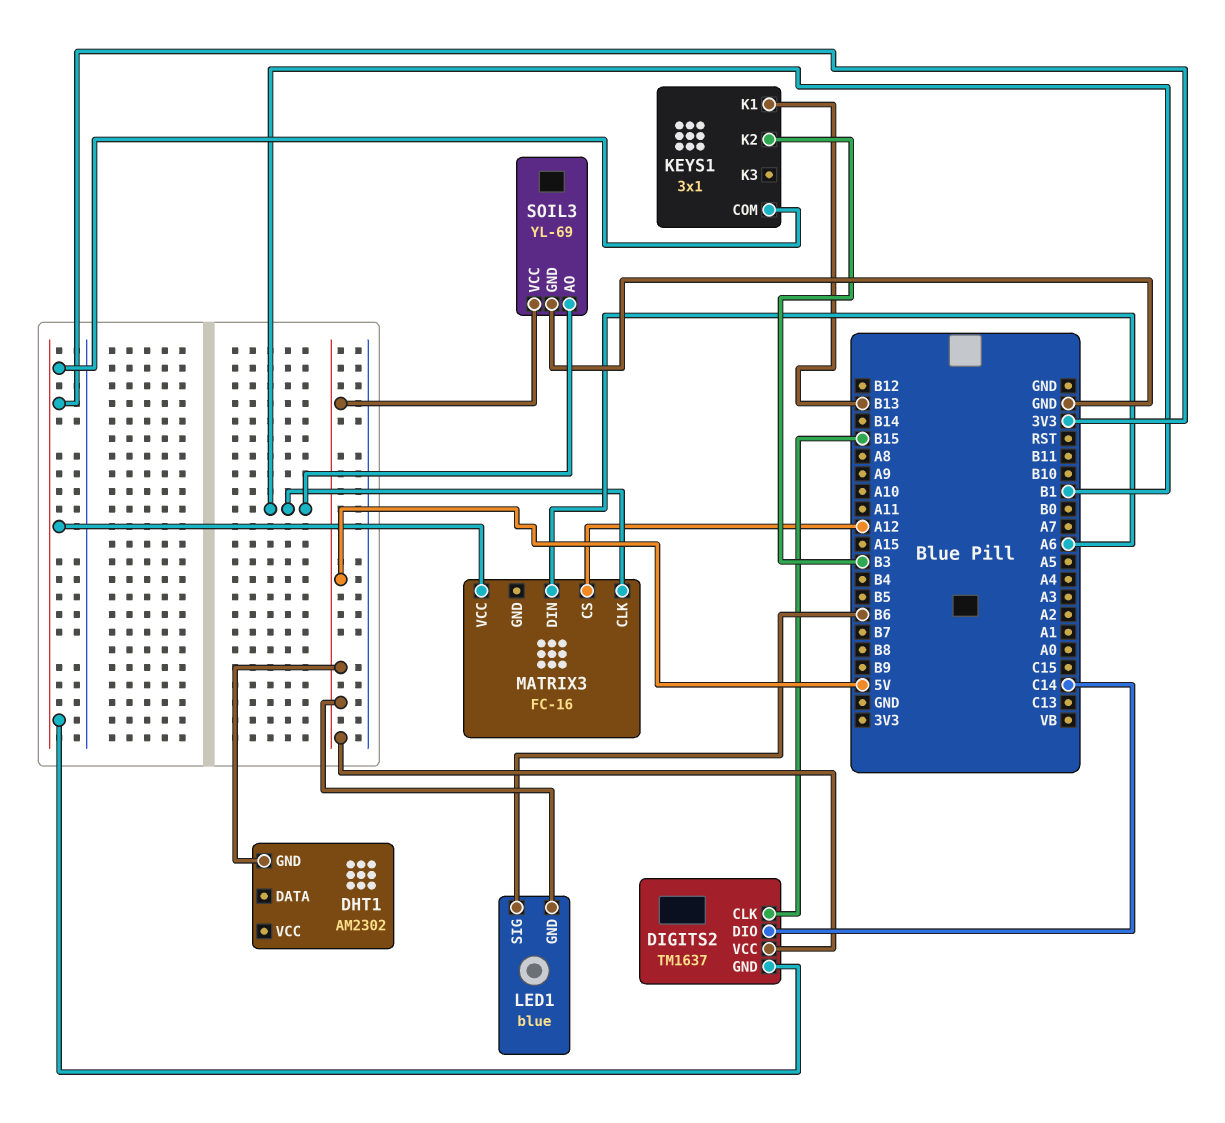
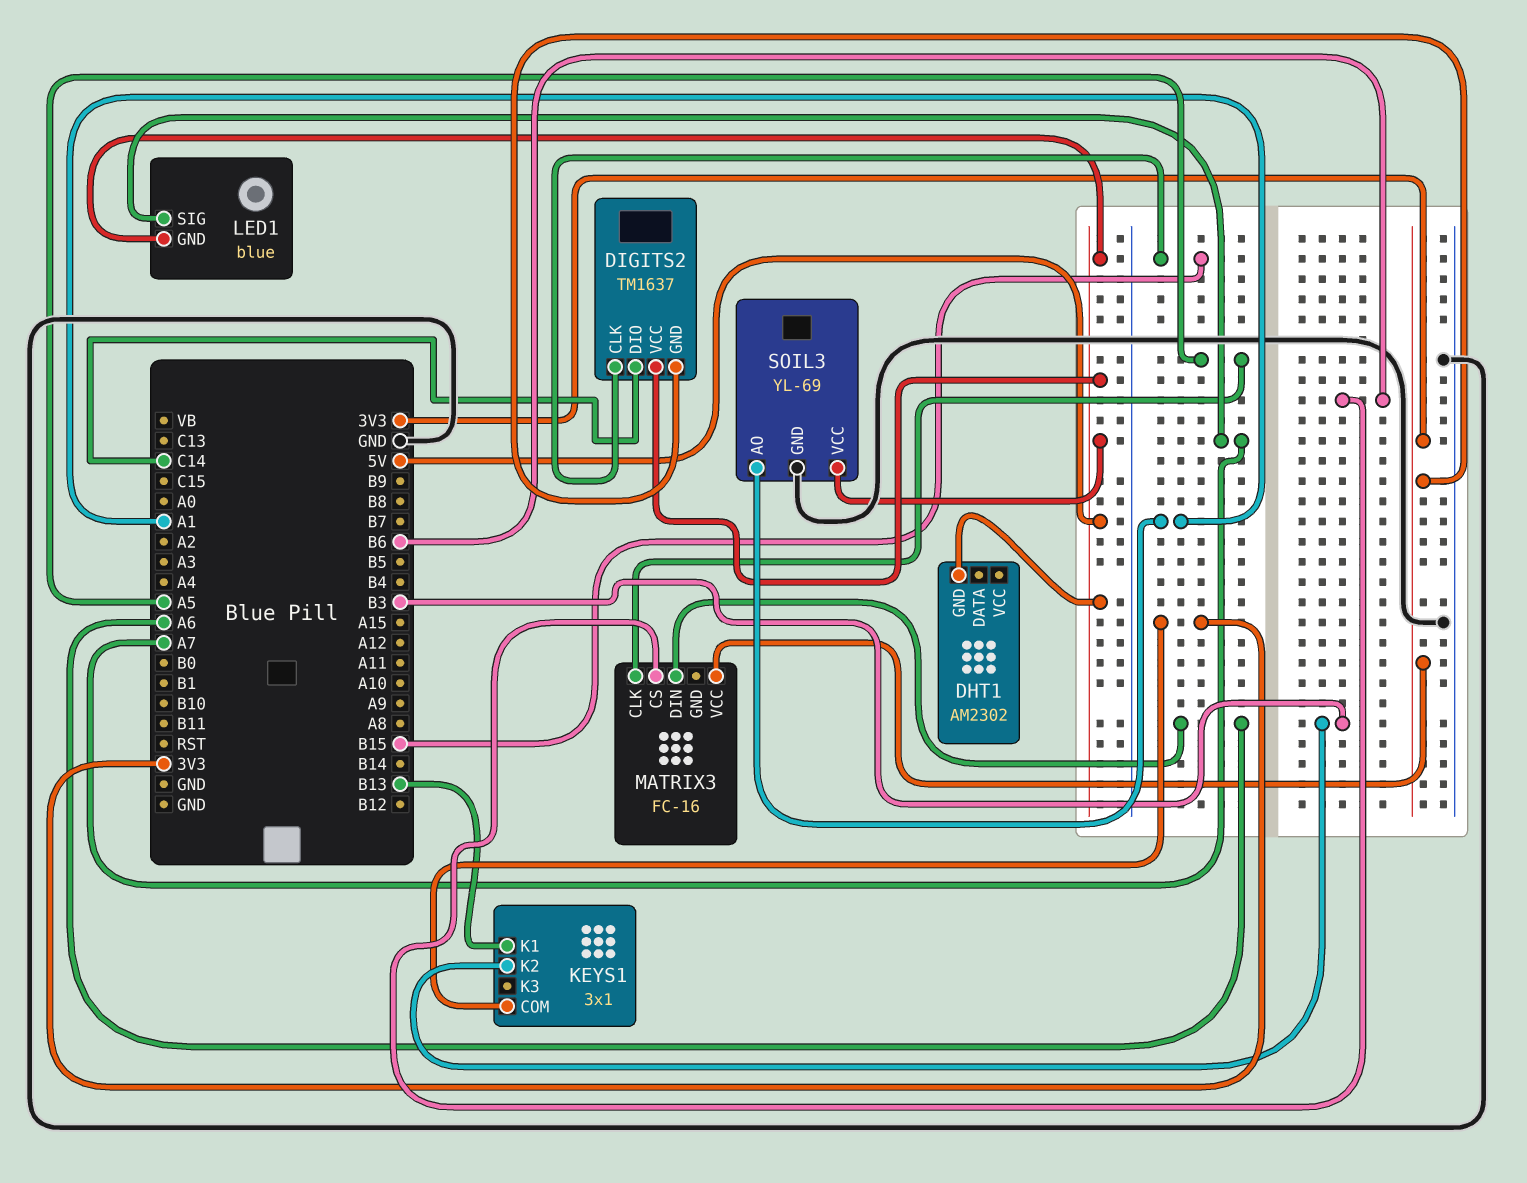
LED1 pin SIG: B6 -> A7
MATRIX3 pin CLK: B1 -> A5
MATRIX3 pin CS: A12 -> B6
SOIL3 pin AO: B1 -> A1

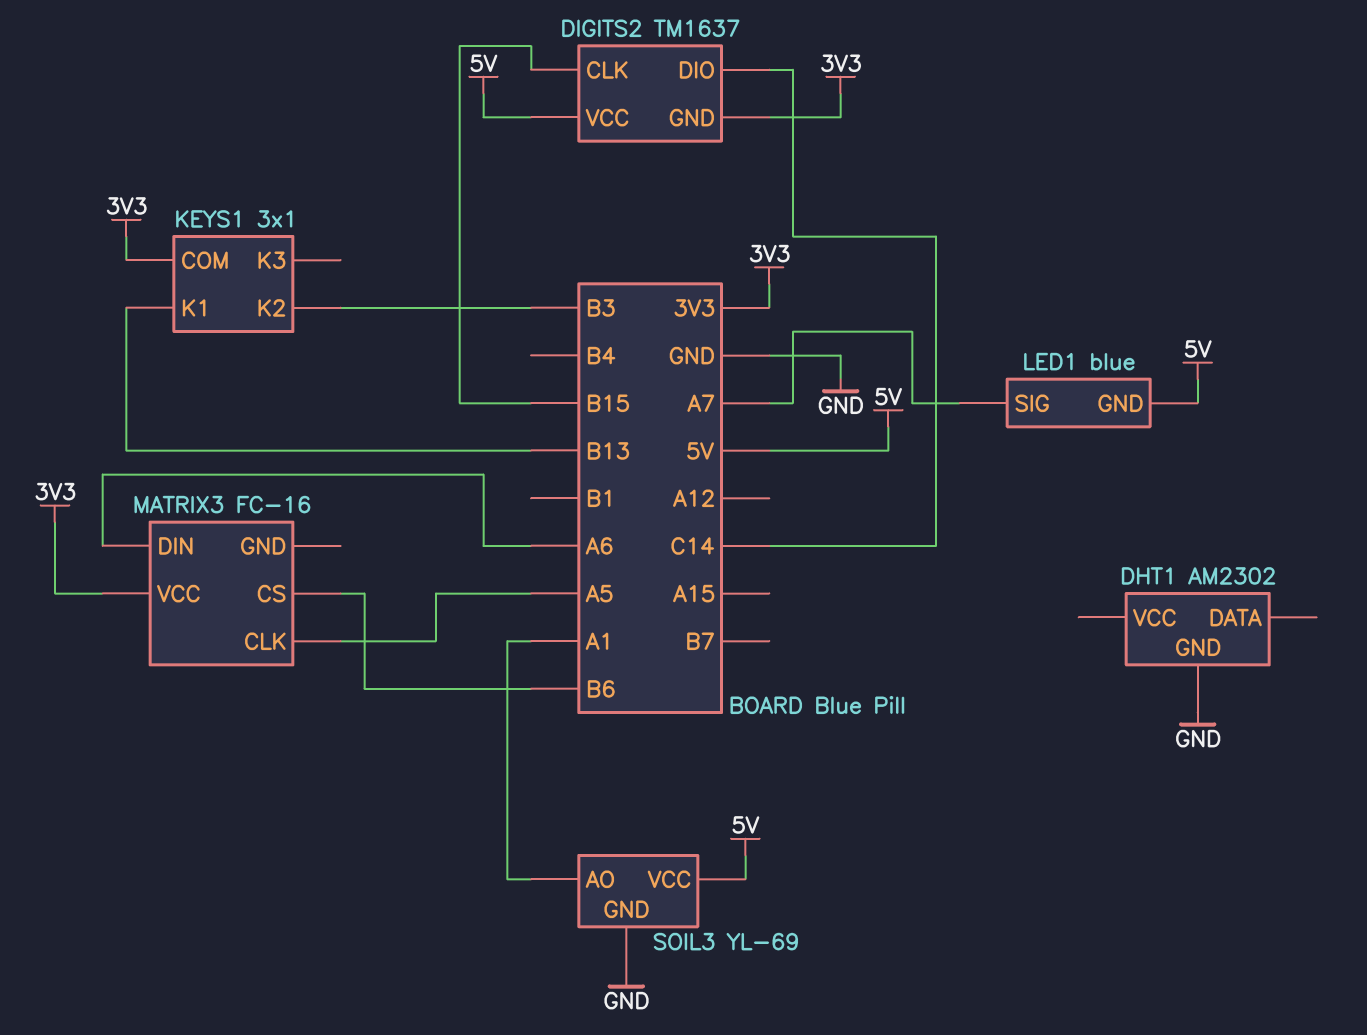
DHT1 pin GND: 5V -> GND

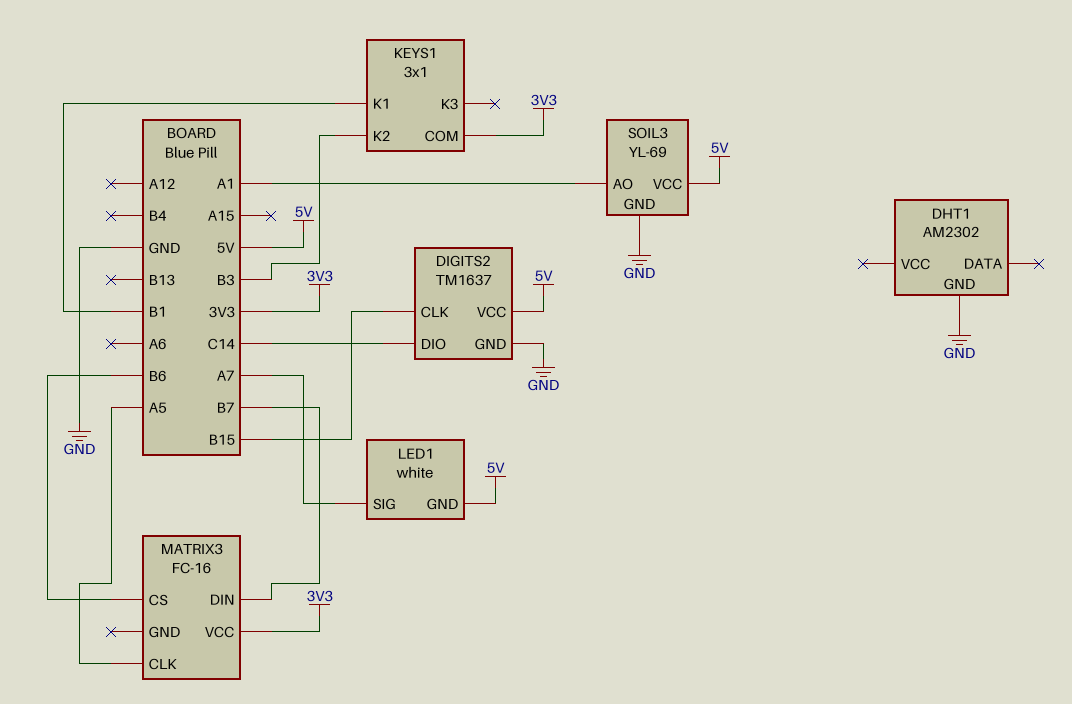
DIGITS2 pin GND: 3V3 -> GND
KEYS1 pin K1: B13 -> B1
LED1: blue -> white
MATRIX3 pin DIN: A6 -> B7

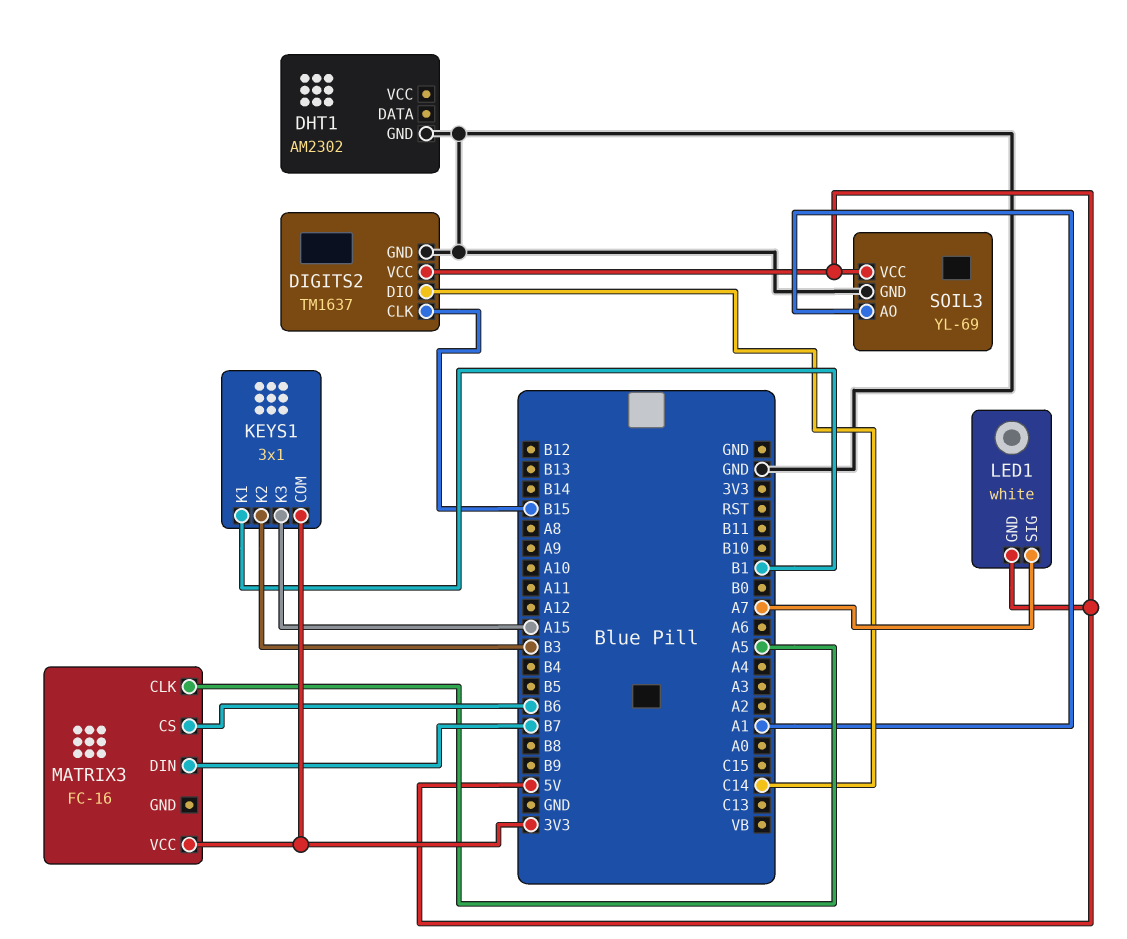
KEYS1 pin K3: none -> A15

